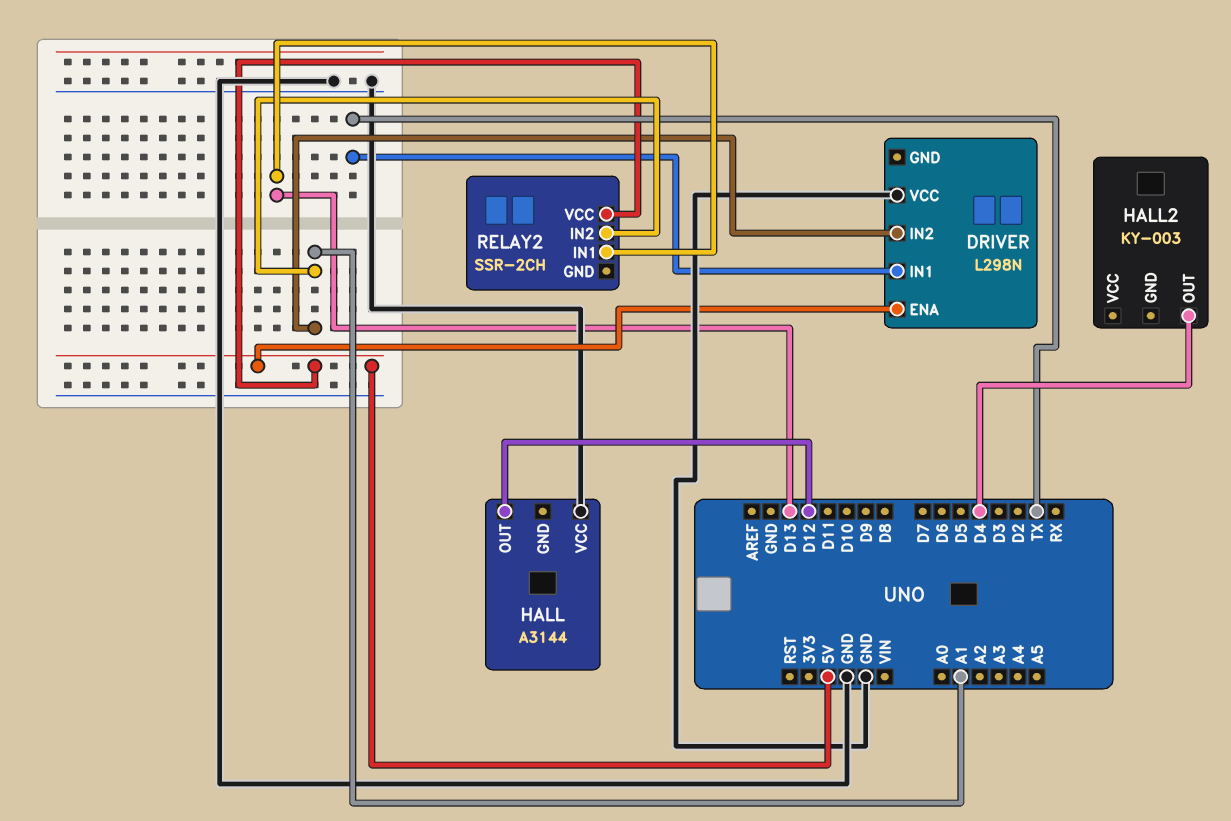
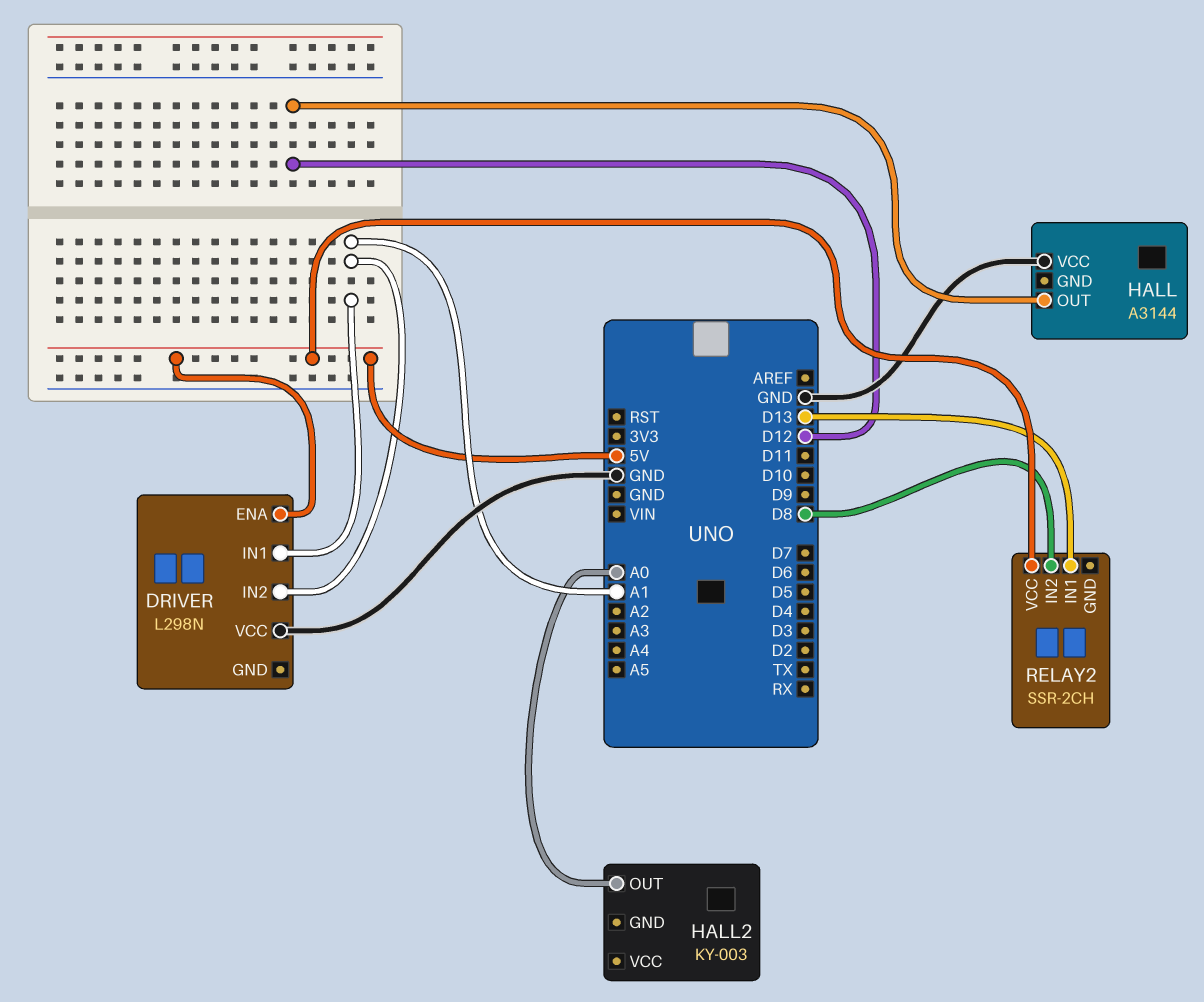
DRIVER pin IN1: TX -> A1
HALL2 pin OUT: D4 -> A0
RELAY2 pin IN2: A1 -> D8

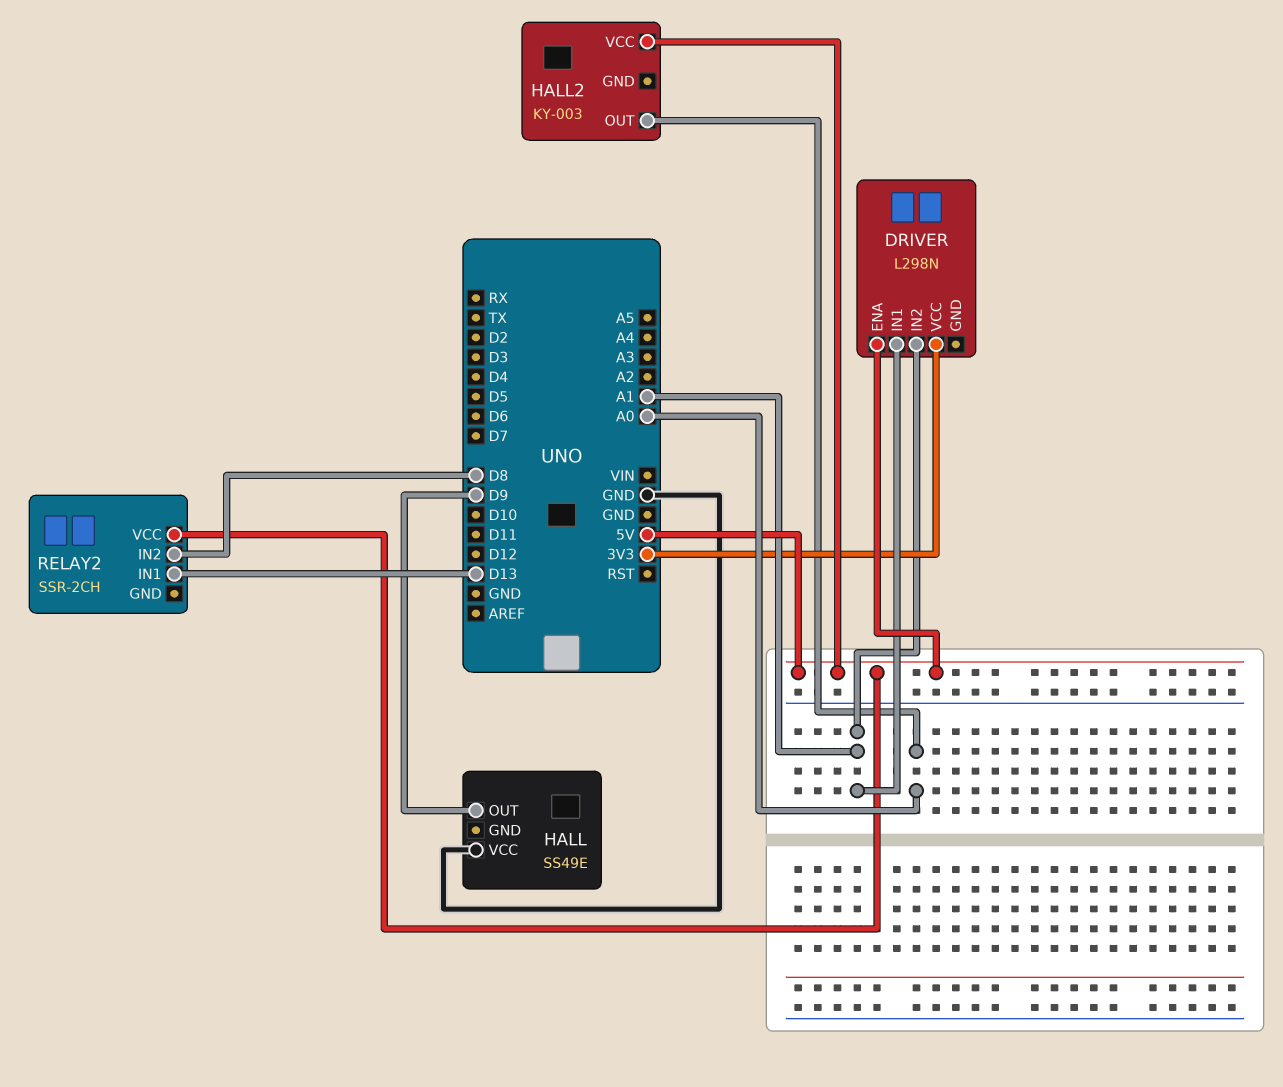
DRIVER pin VCC: GND -> 3V3
HALL: A3144 -> SS49E
HALL pin OUT: D12 -> D9
HALL2 pin VCC: none -> 5V

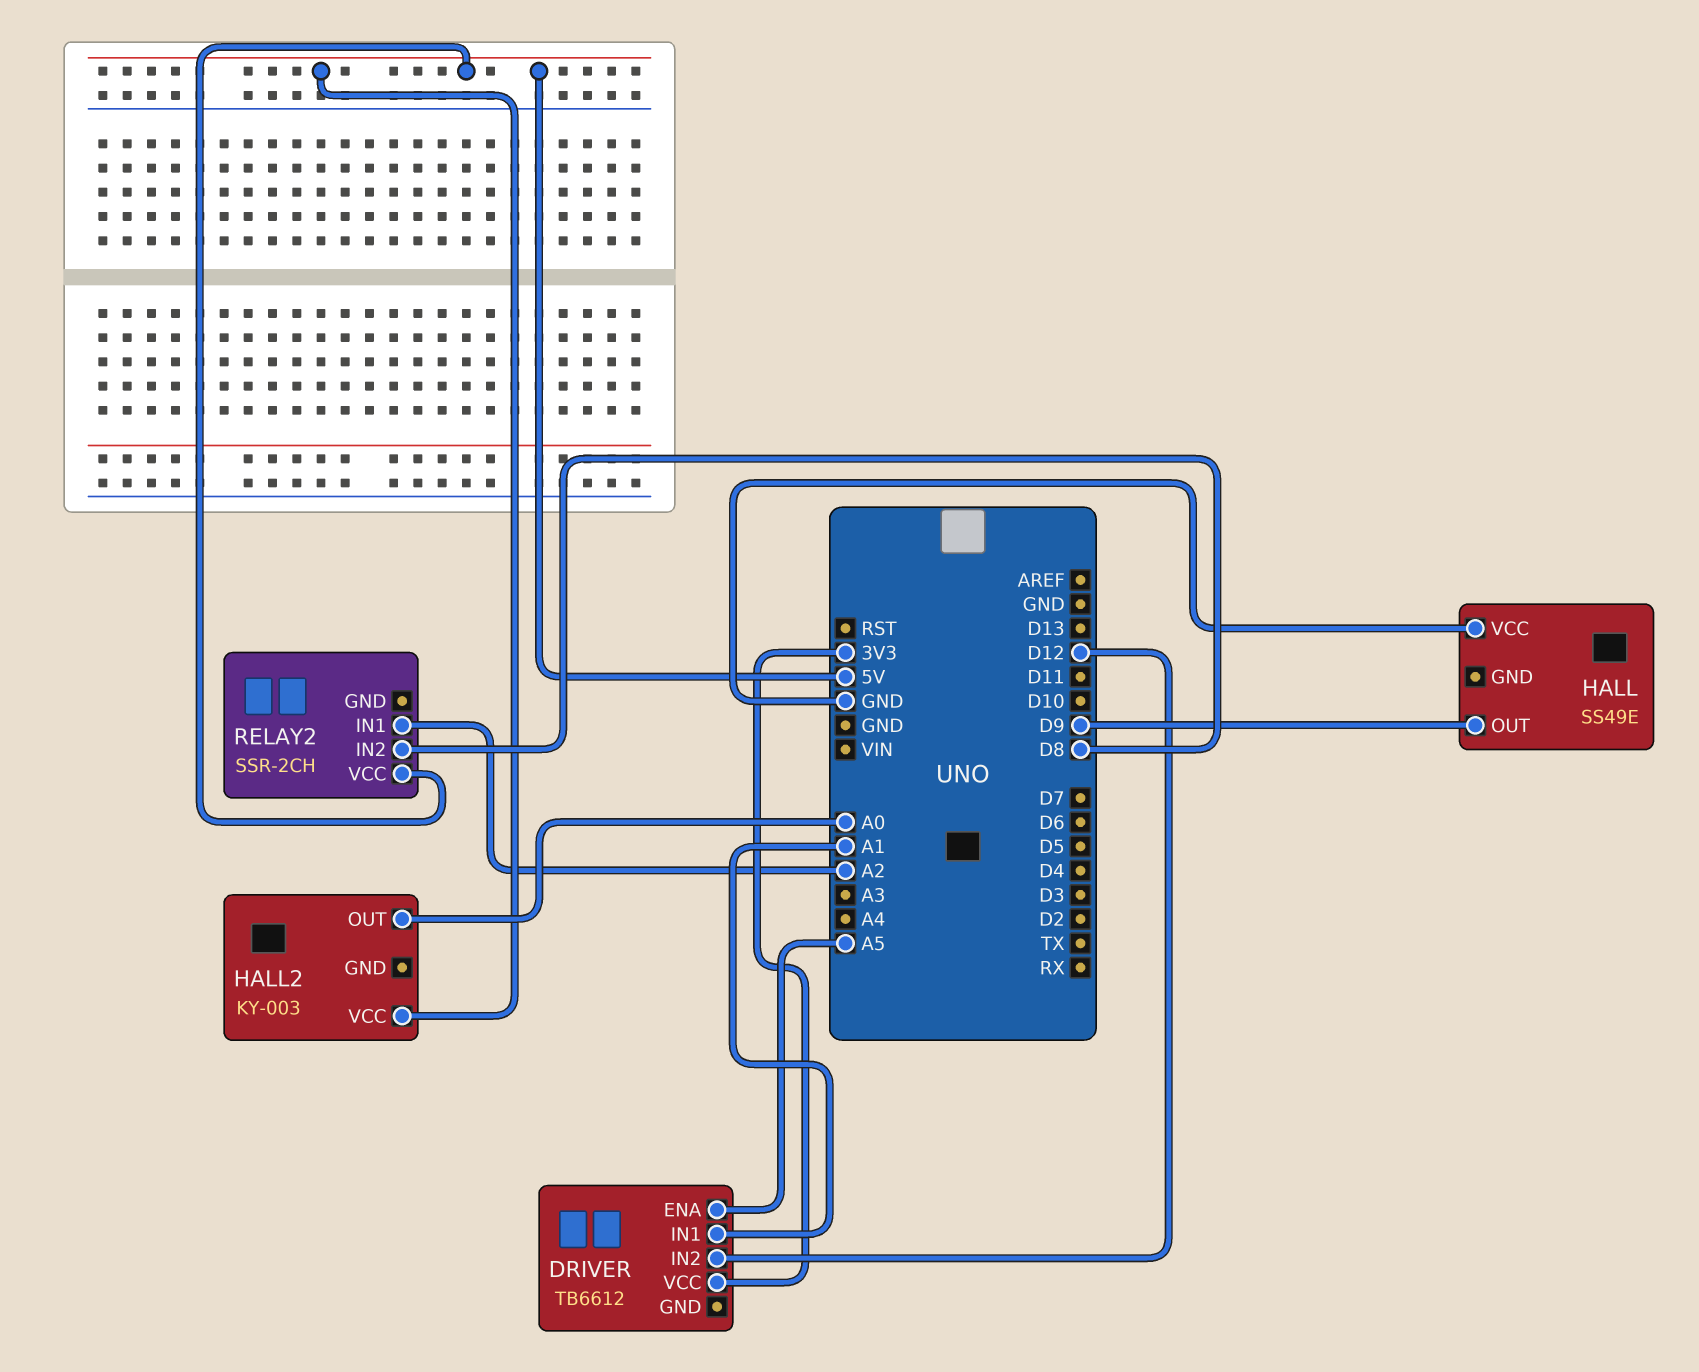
DRIVER: L298N -> TB6612
DRIVER pin ENA: 5V -> A5
DRIVER pin IN2: A1 -> D12
RELAY2 pin IN1: D13 -> A2

